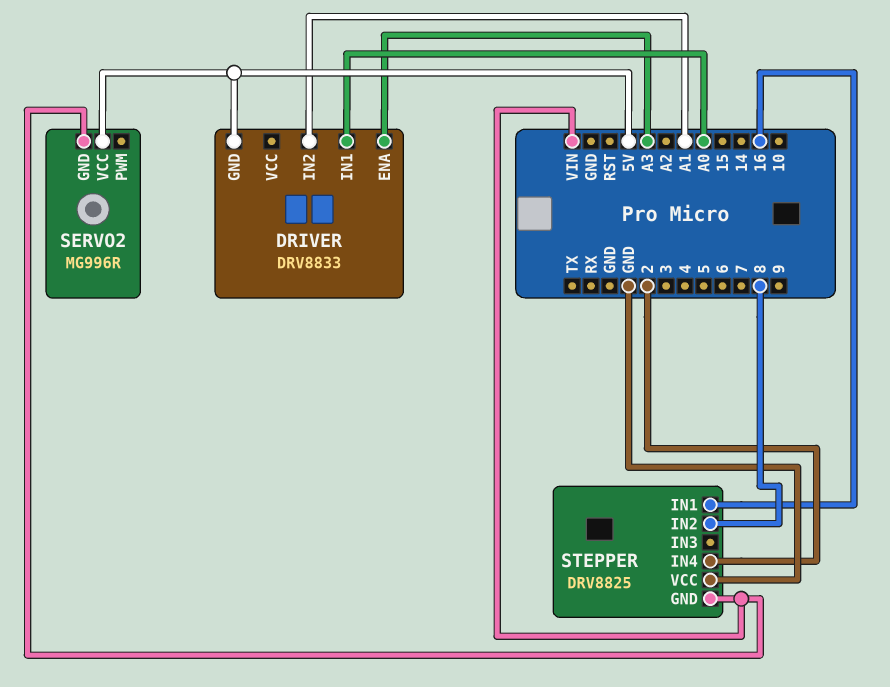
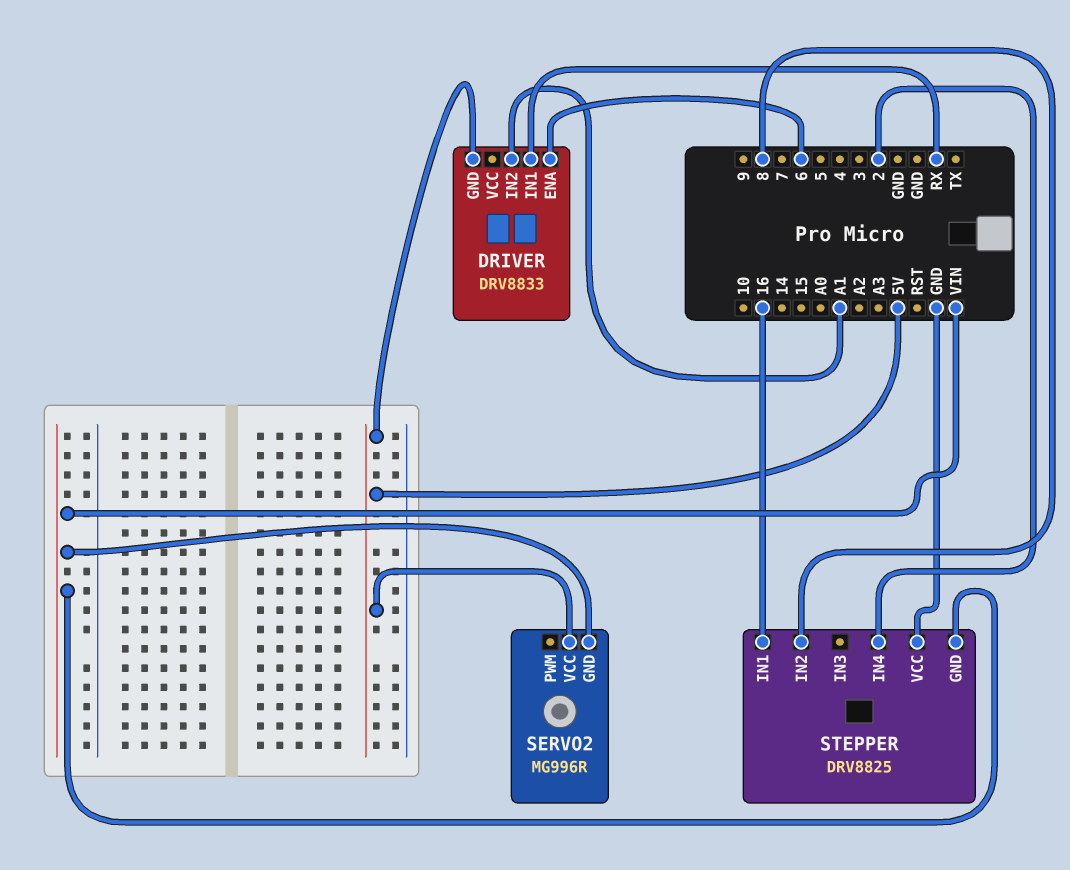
DRIVER pin ENA: A3 -> 6
DRIVER pin IN1: A0 -> RX

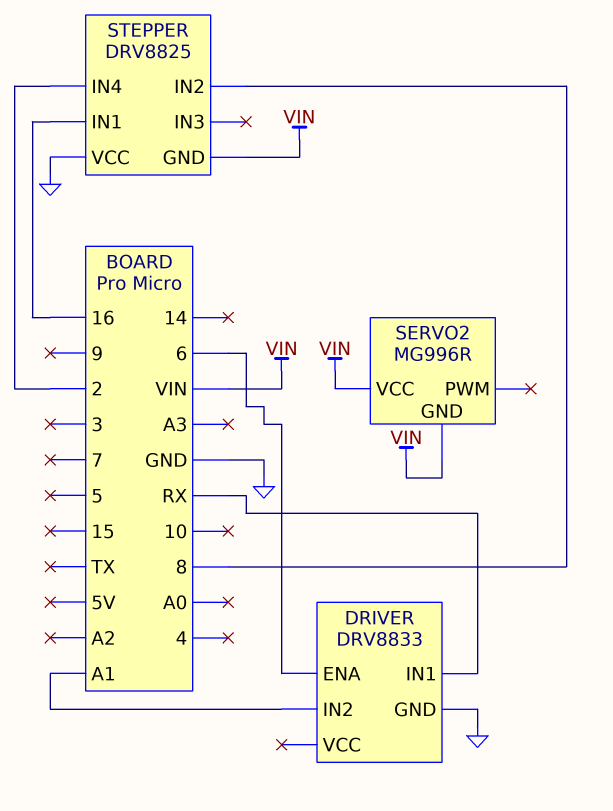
DRIVER pin GND: 5V -> GND
SERVO2 pin VCC: 5V -> VIN

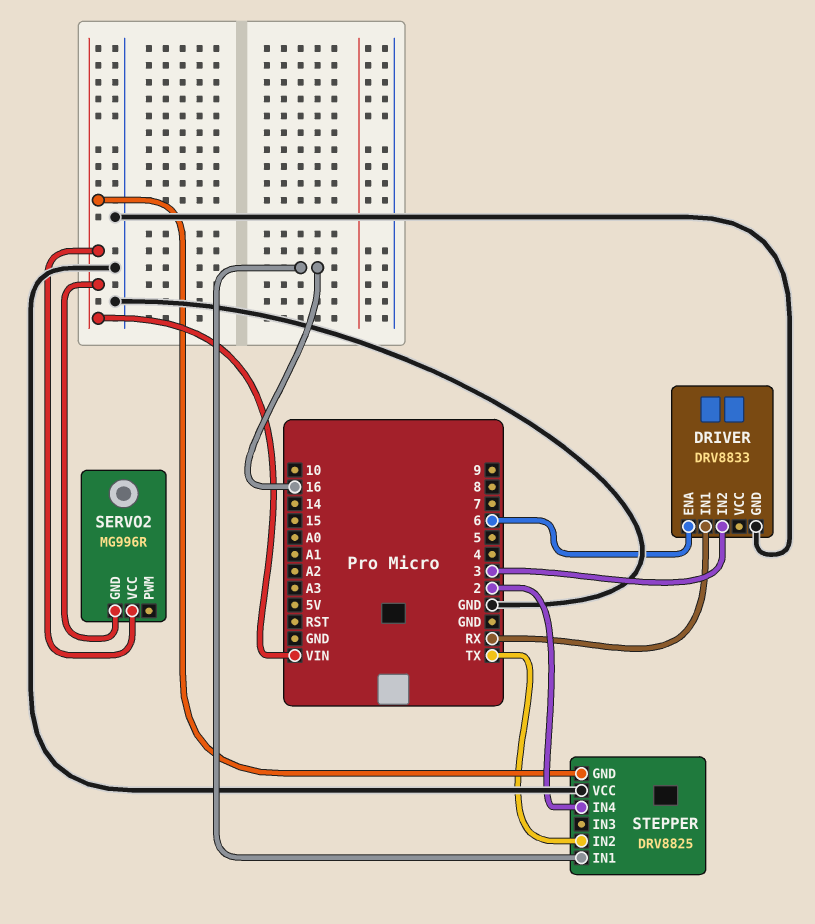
DRIVER pin IN2: A1 -> 3
STEPPER pin IN2: 8 -> TX

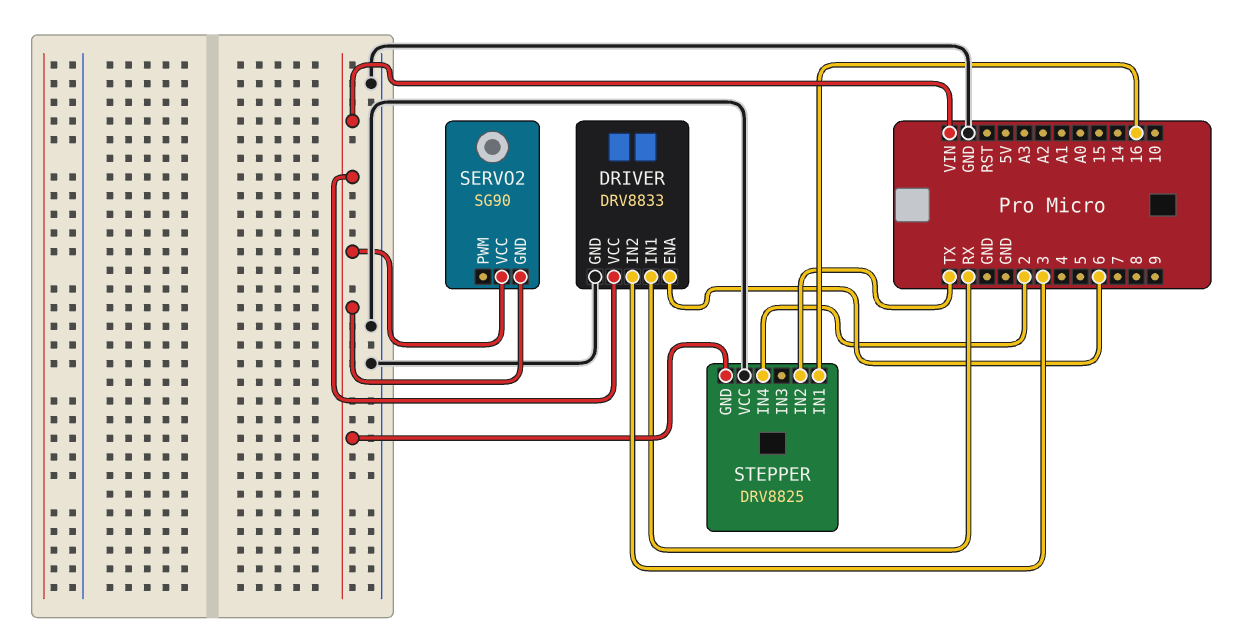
DRIVER pin VCC: none -> VIN
SERVO2: MG996R -> SG90

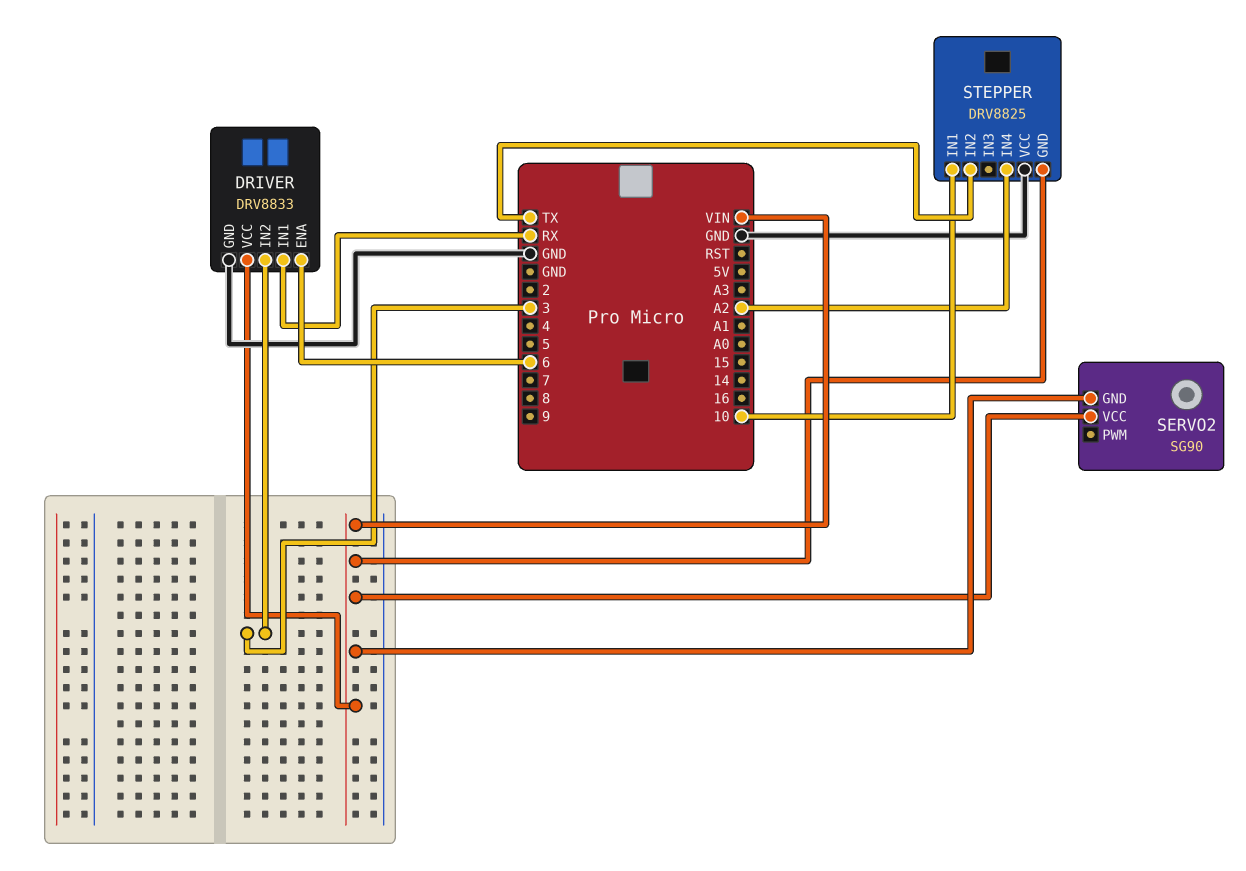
STEPPER pin IN1: 16 -> 10
STEPPER pin IN4: 2 -> A2

